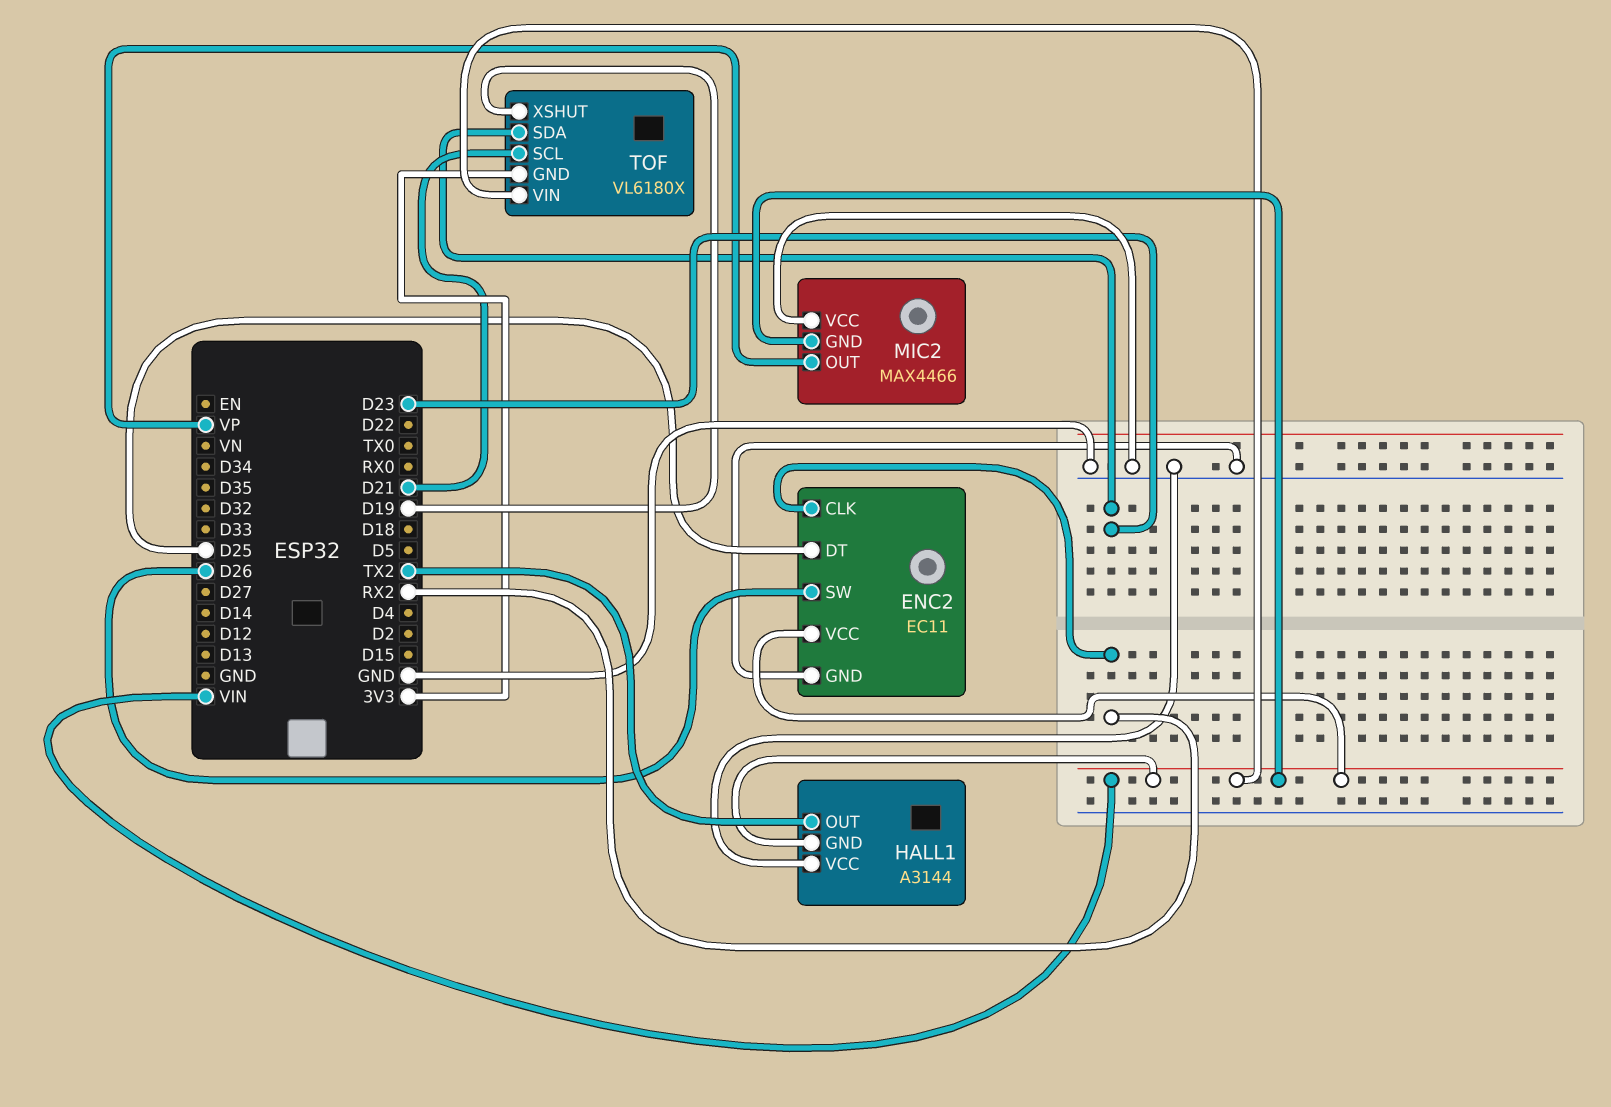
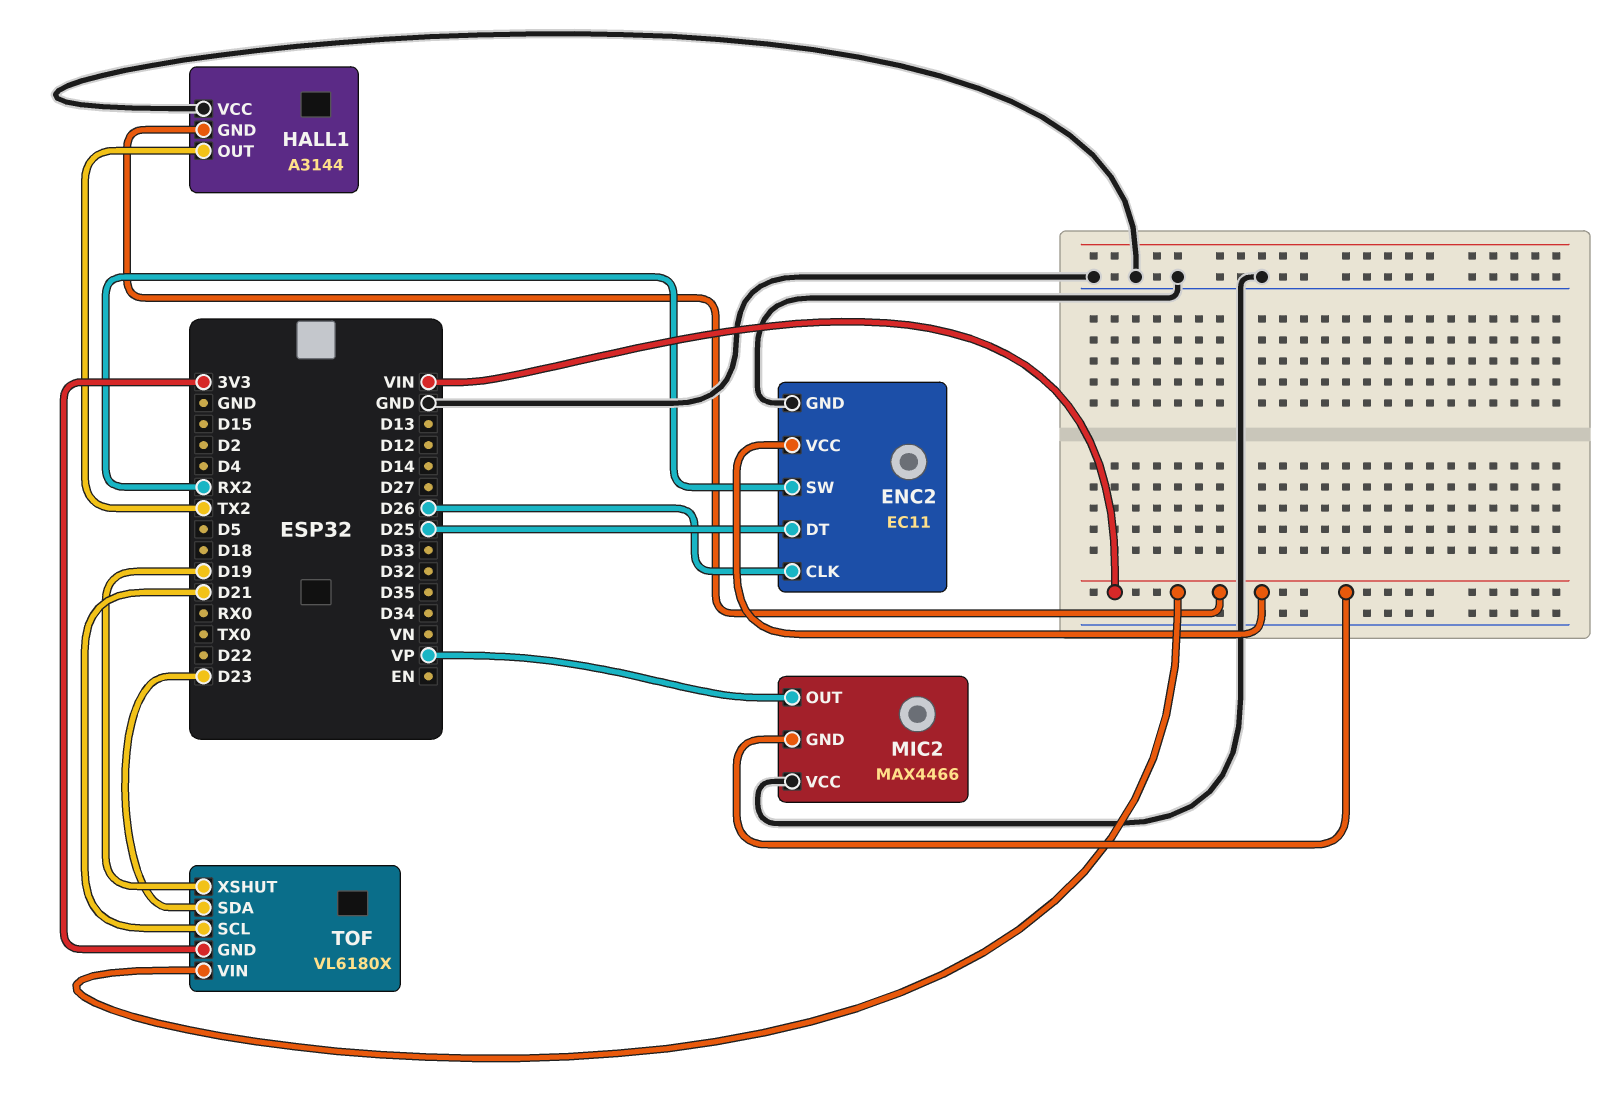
ENC2 pin CLK: RX2 -> D26
ENC2 pin SW: D26 -> RX2

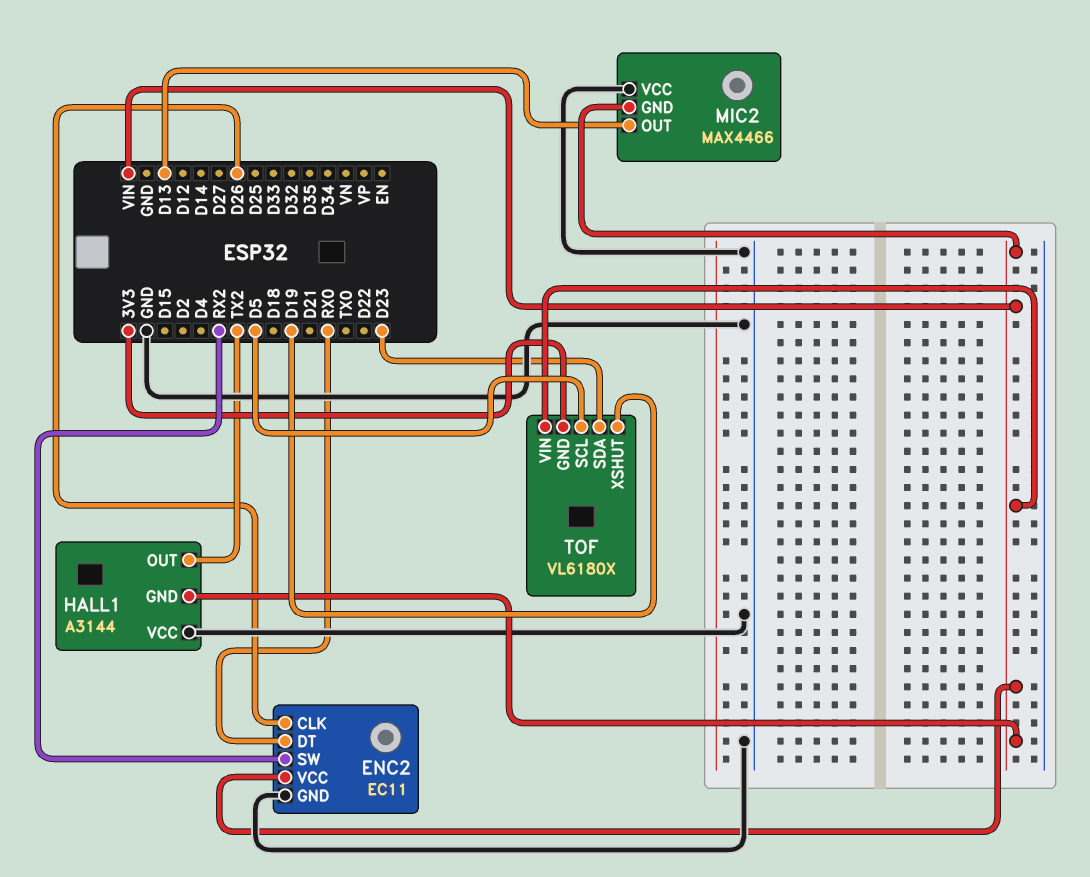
ENC2 pin DT: D25 -> RX0
MIC2 pin OUT: VP -> D13
TOF pin SCL: D21 -> D5

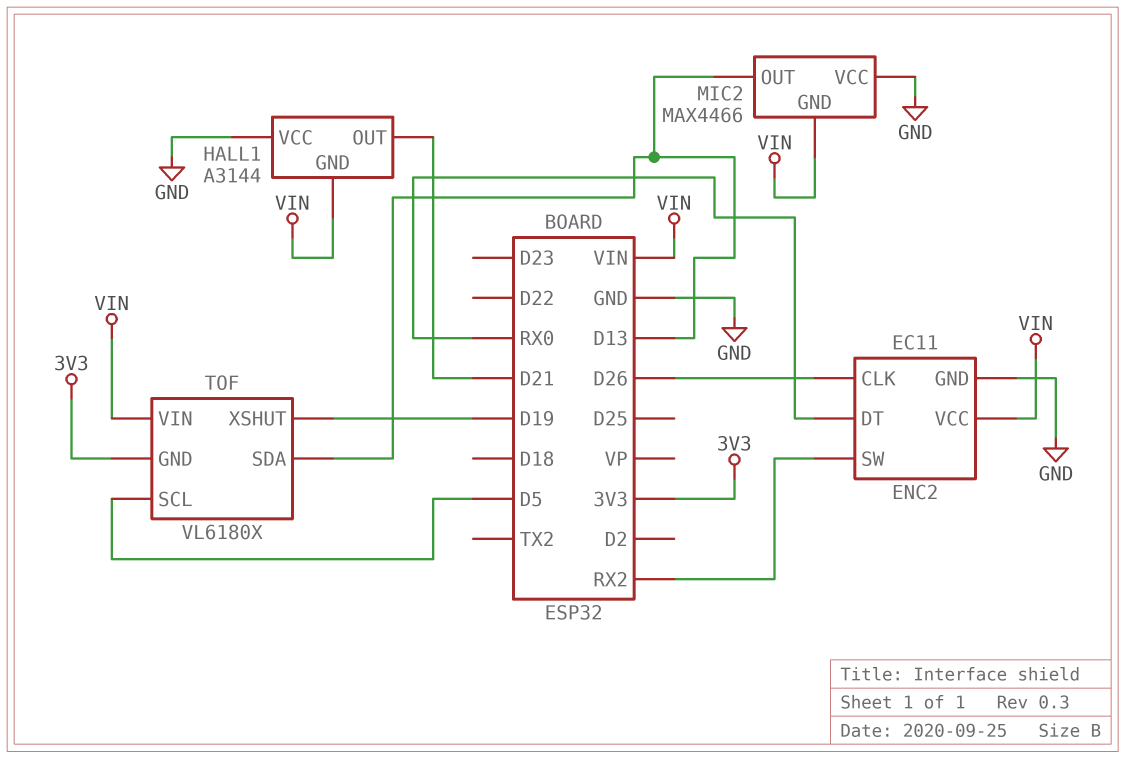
HALL1 pin OUT: TX2 -> D21
TOF pin SDA: D23 -> D13

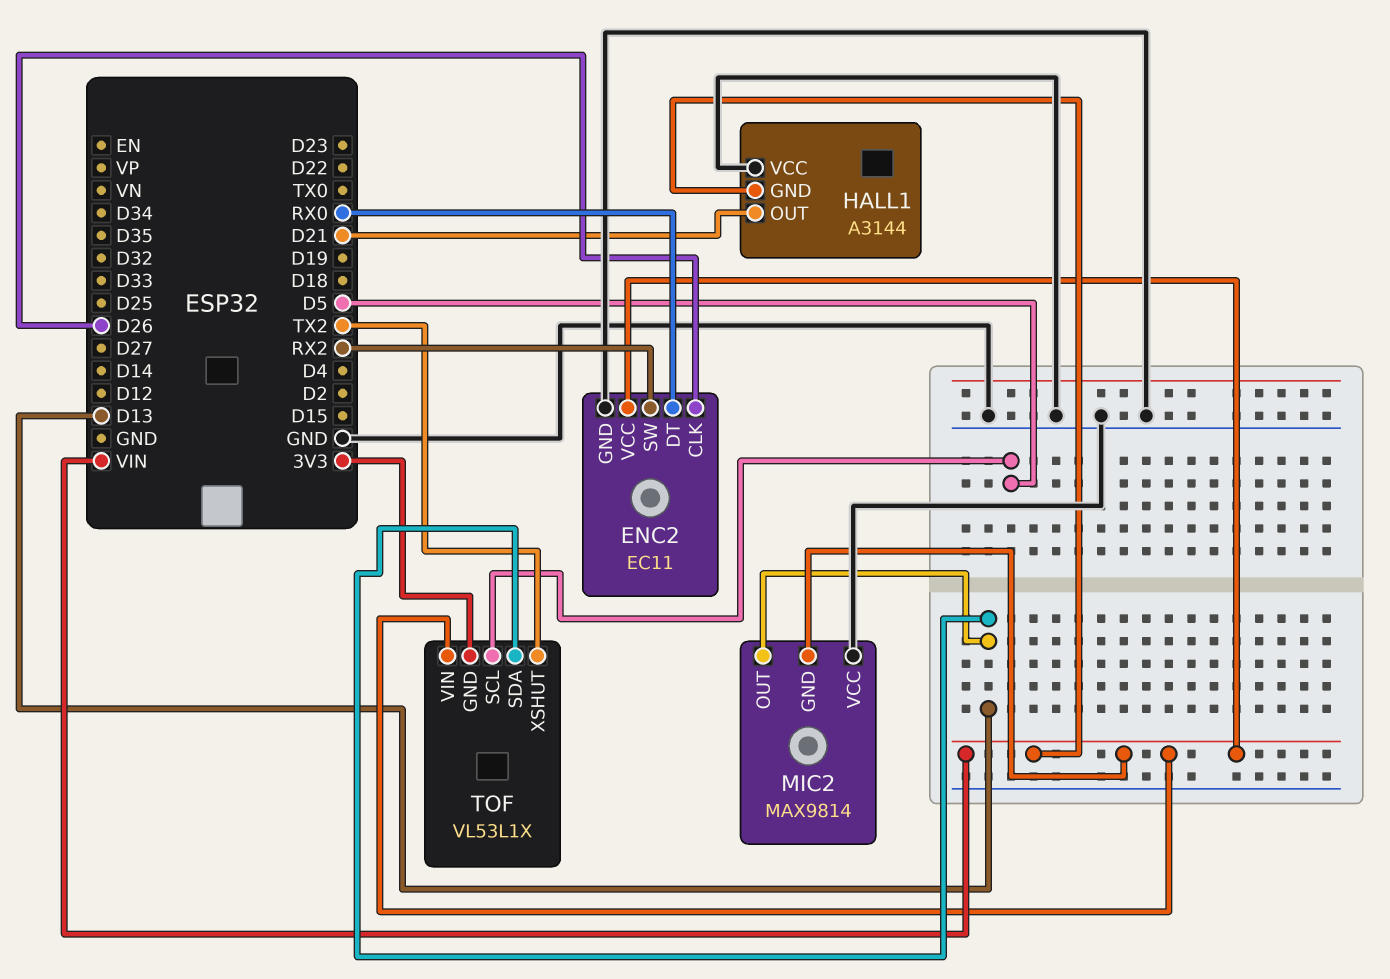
MIC2: MAX4466 -> MAX9814
TOF: VL6180X -> VL53L1X
TOF pin XSHUT: D19 -> TX2

